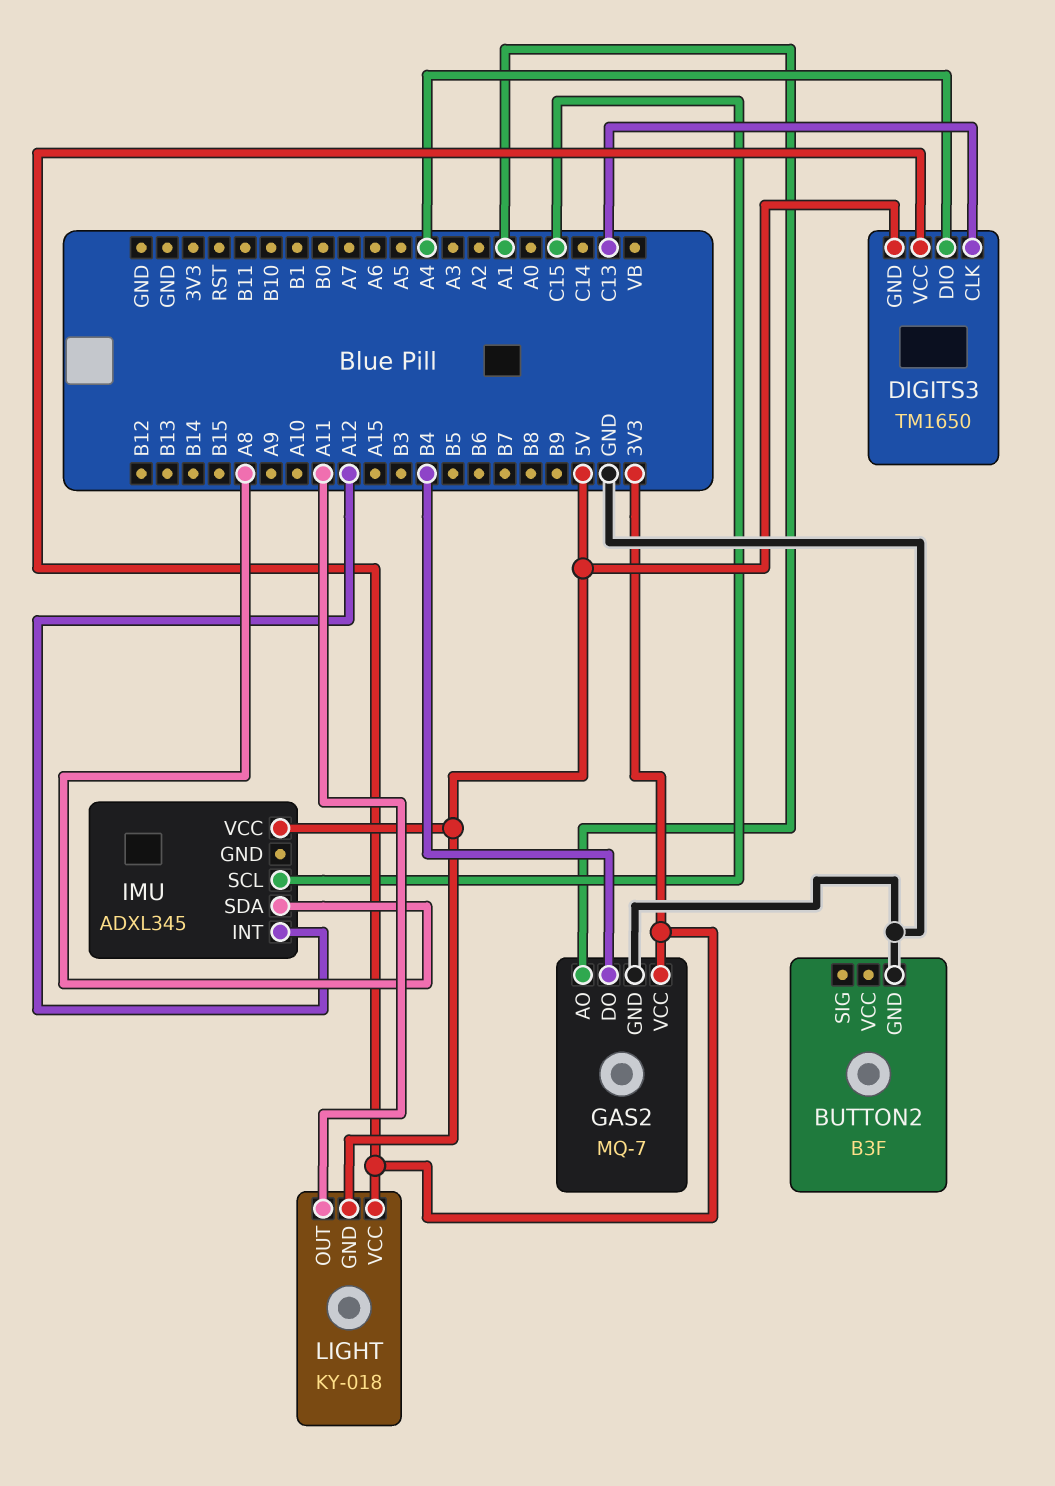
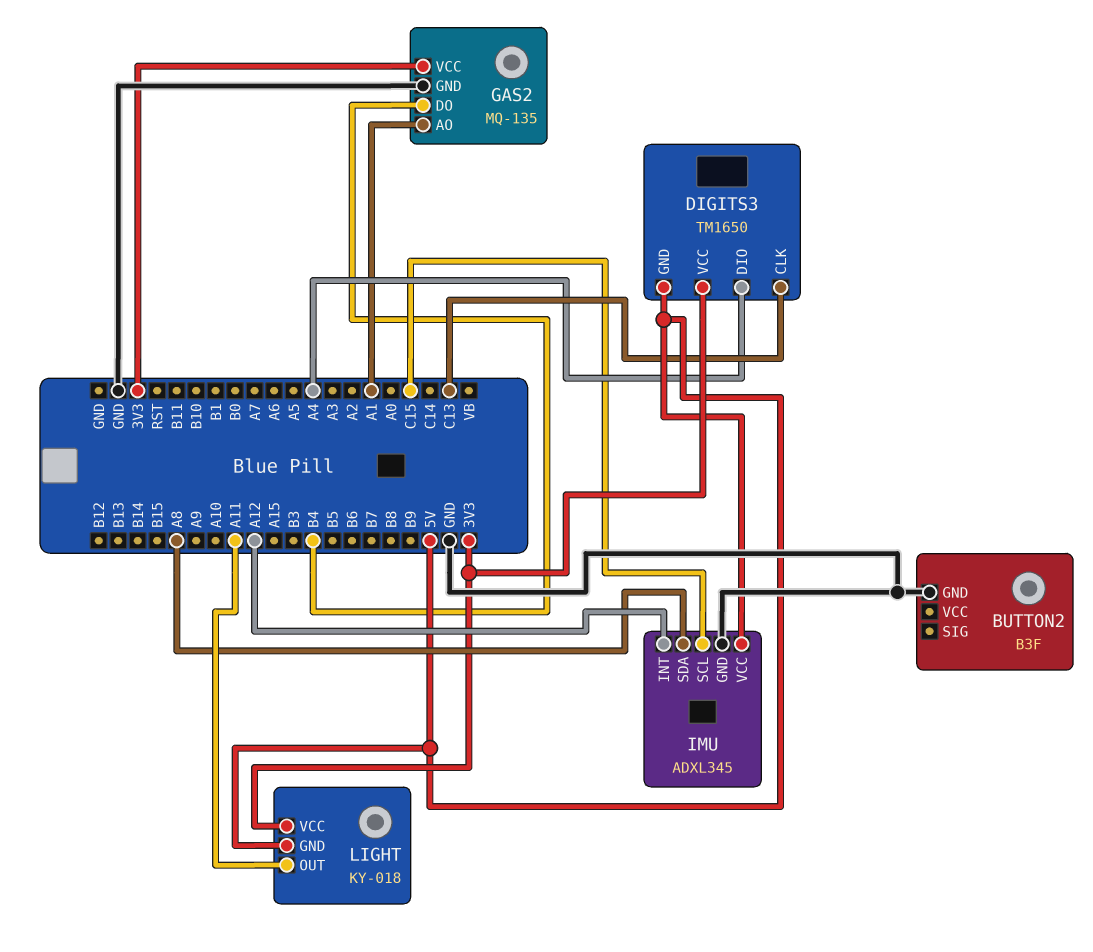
GAS2: MQ-7 -> MQ-135
IMU pin GND: none -> GND

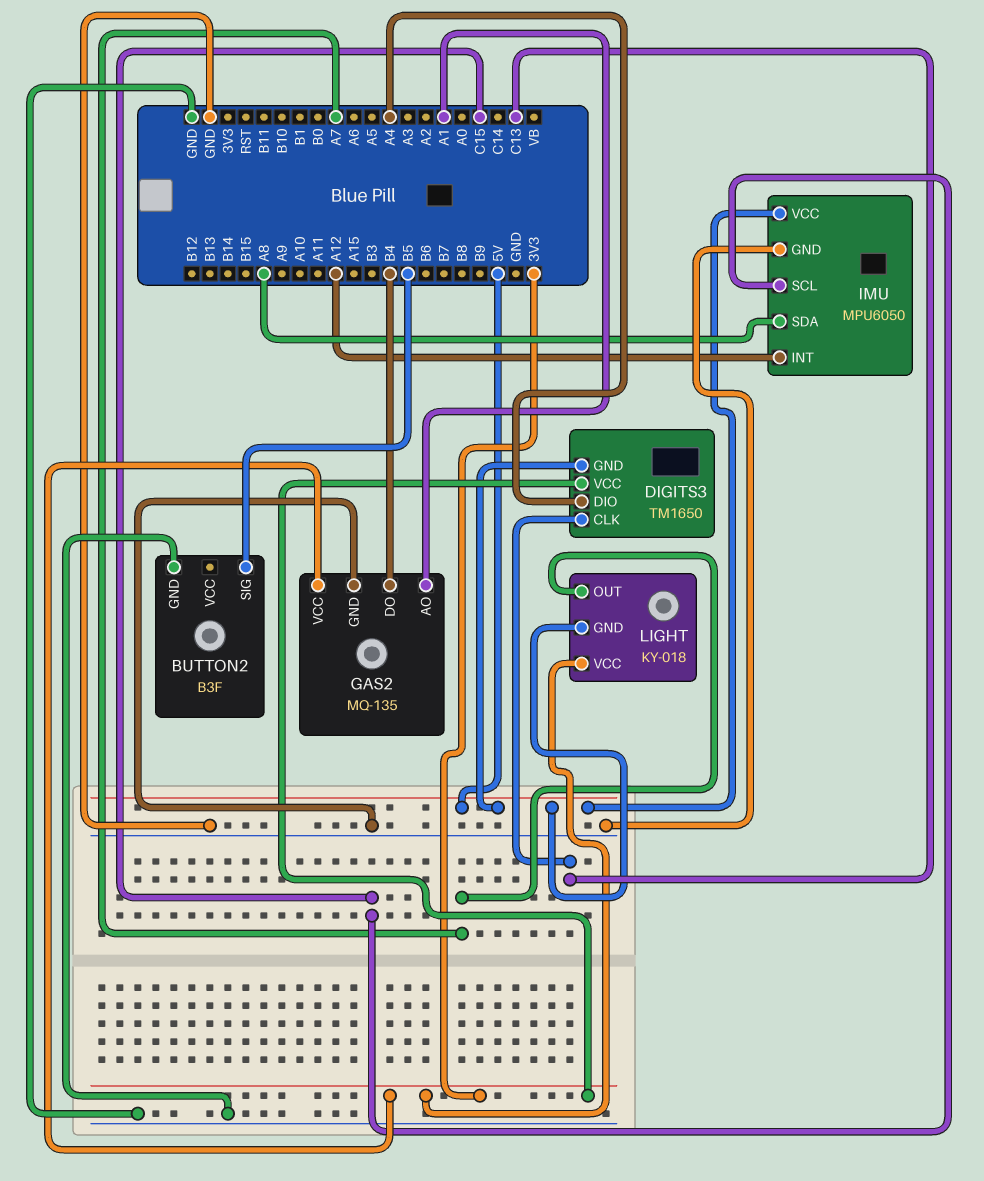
BUTTON2 pin SIG: none -> B5
IMU: ADXL345 -> MPU6050
LIGHT pin OUT: A11 -> A7

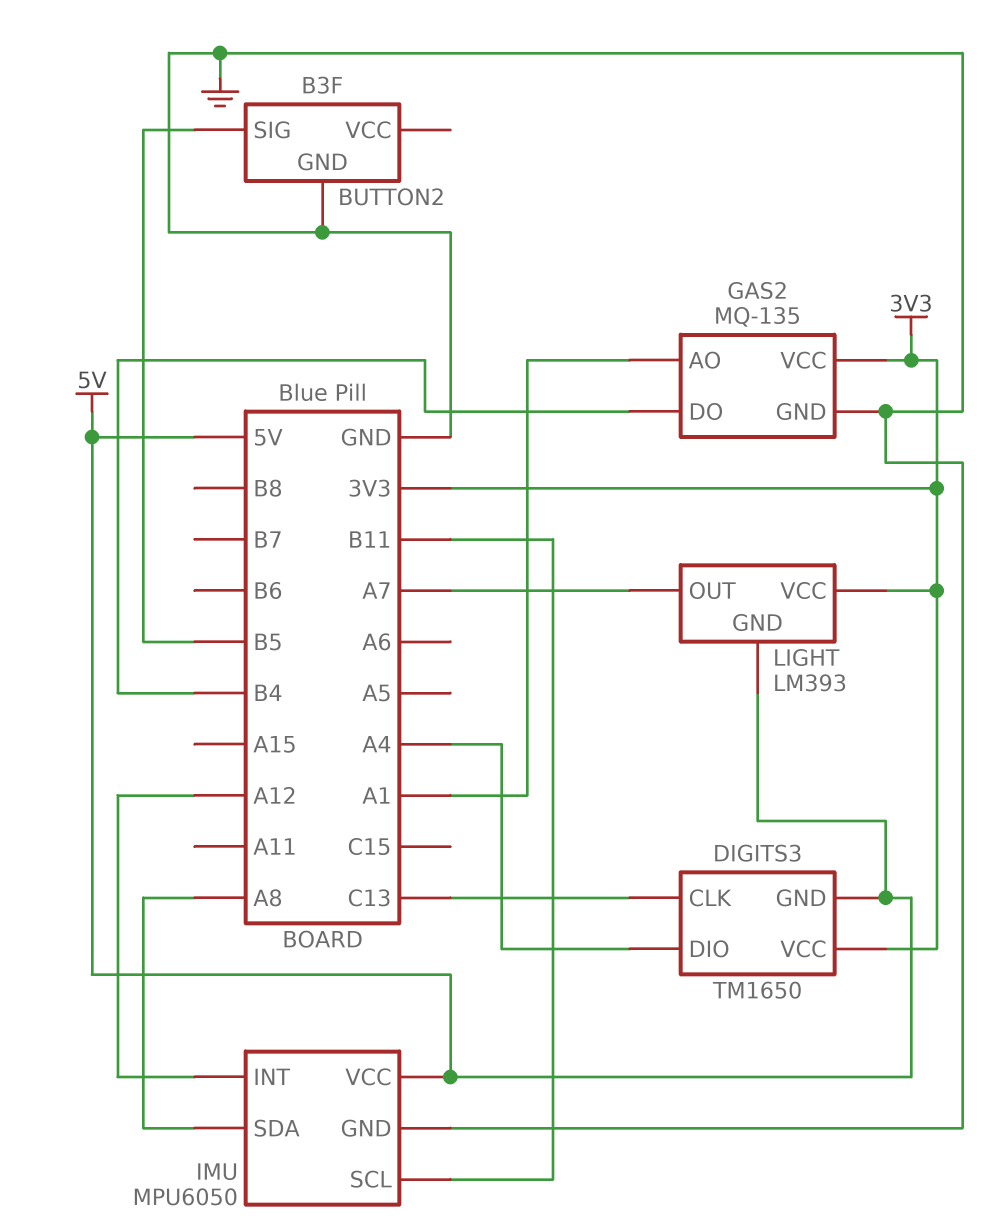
IMU pin SCL: C15 -> B11
LIGHT: KY-018 -> LM393

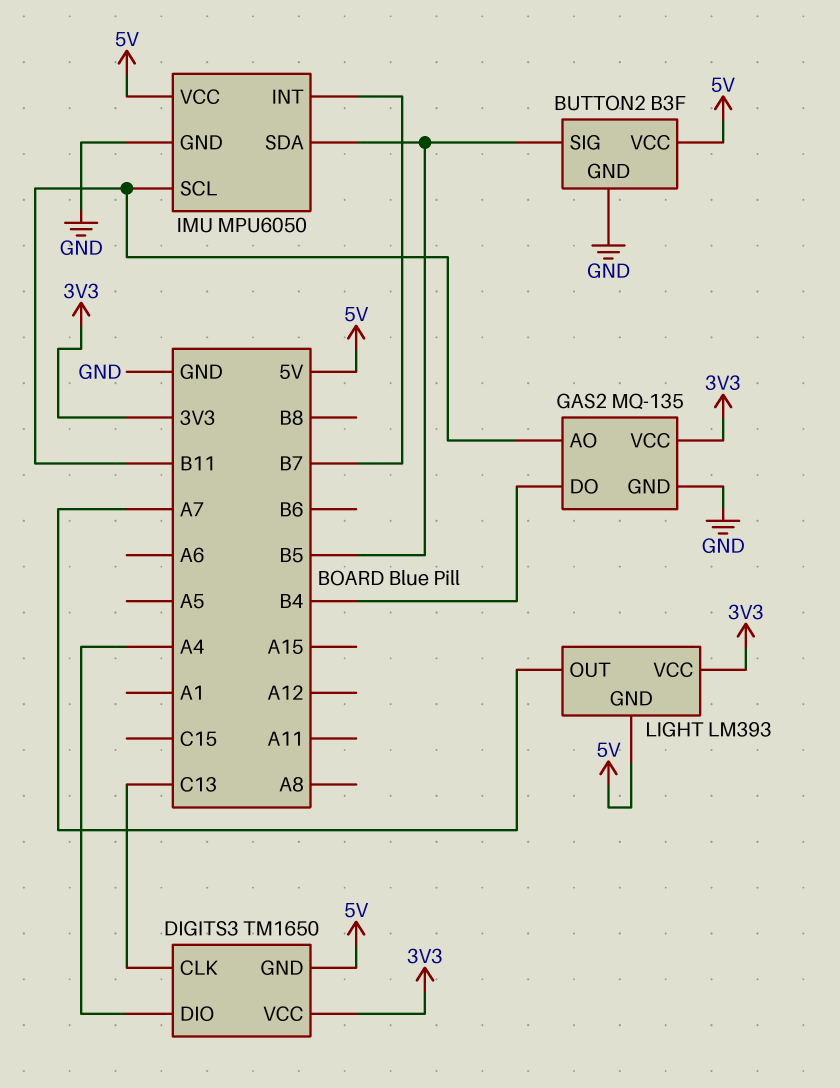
BUTTON2 pin VCC: none -> 5V
GAS2 pin AO: A1 -> B11
IMU pin INT: A12 -> B7
IMU pin SDA: A8 -> B5

